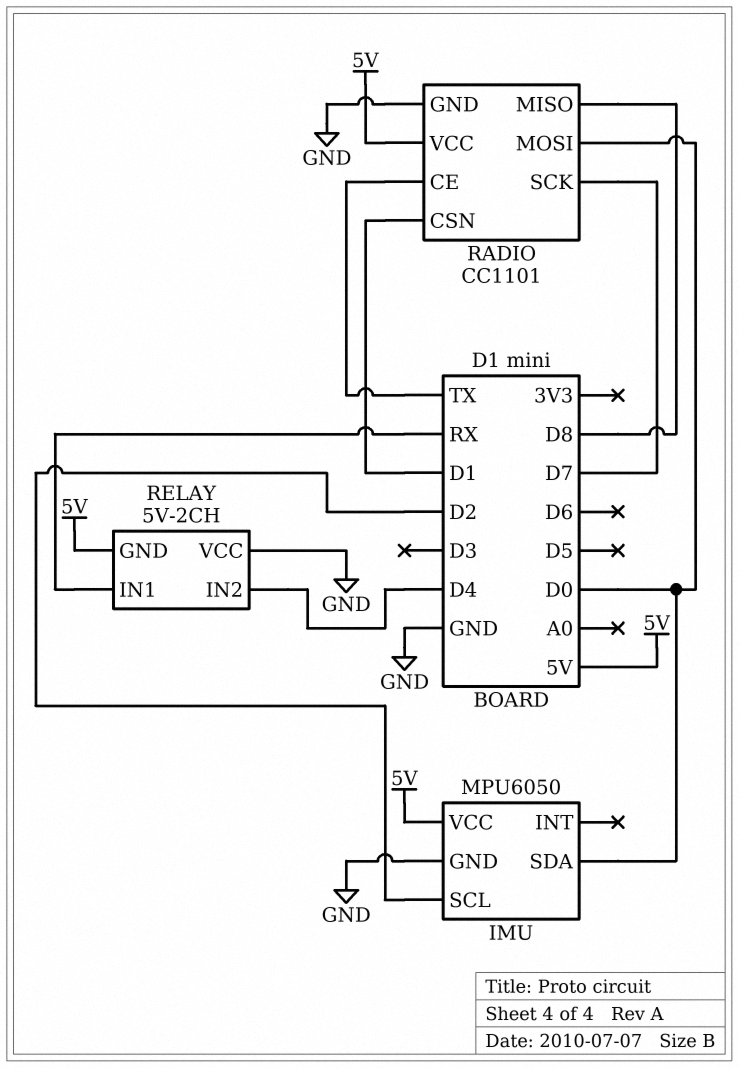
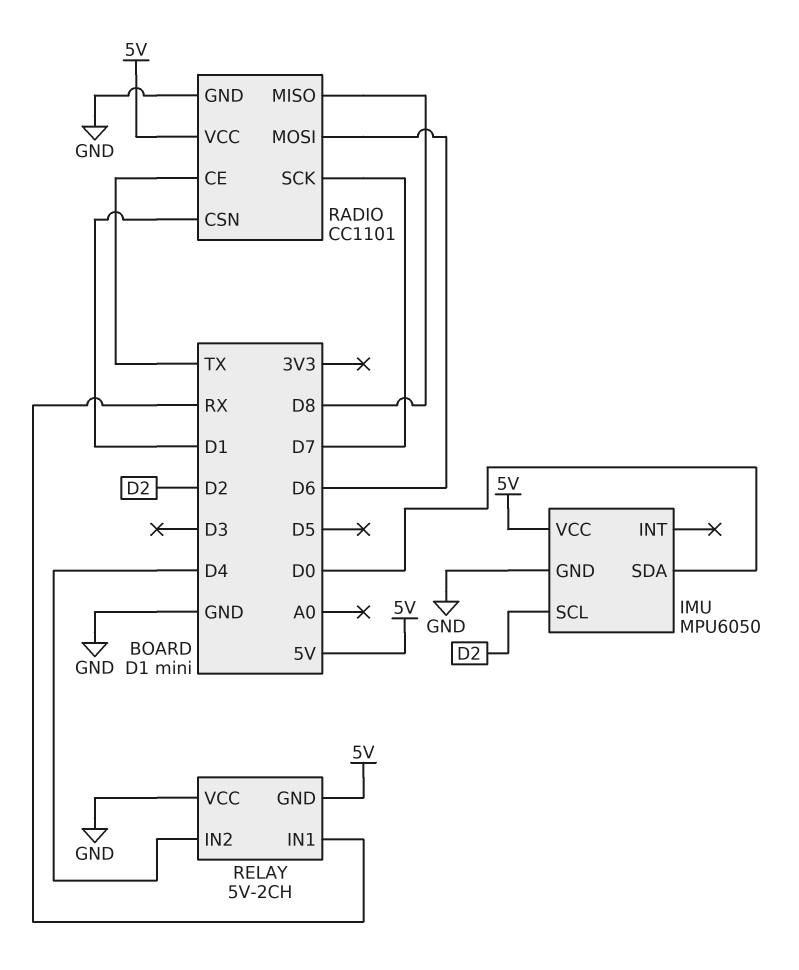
RADIO pin MOSI: D0 -> D6

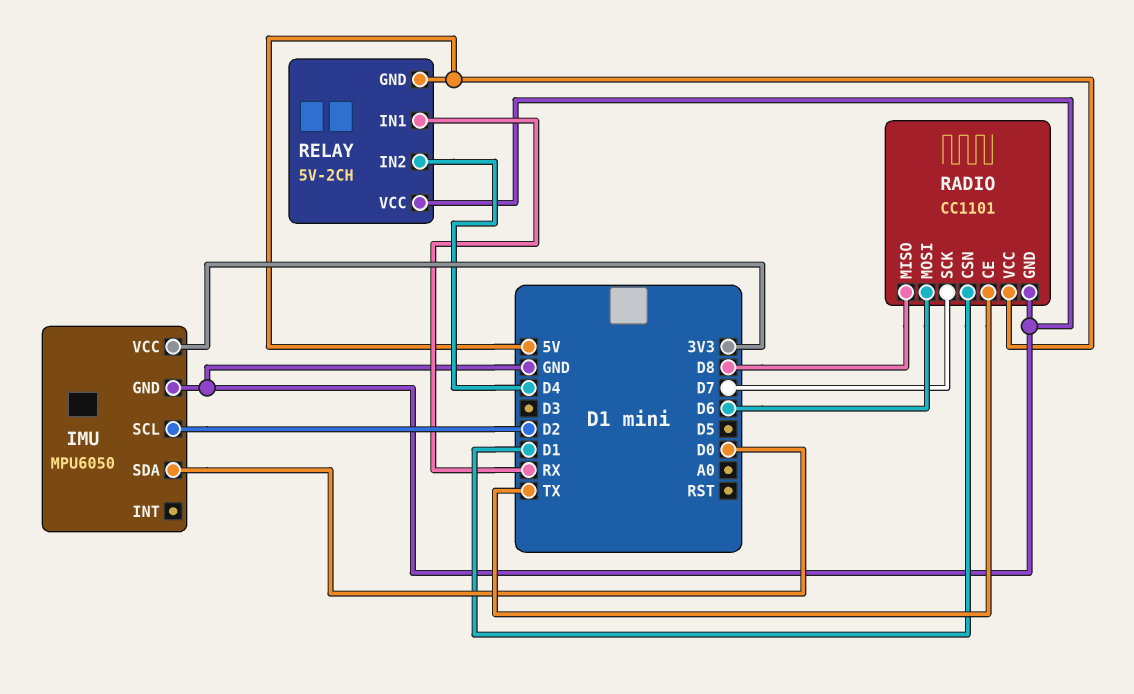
IMU pin VCC: 5V -> 3V3

